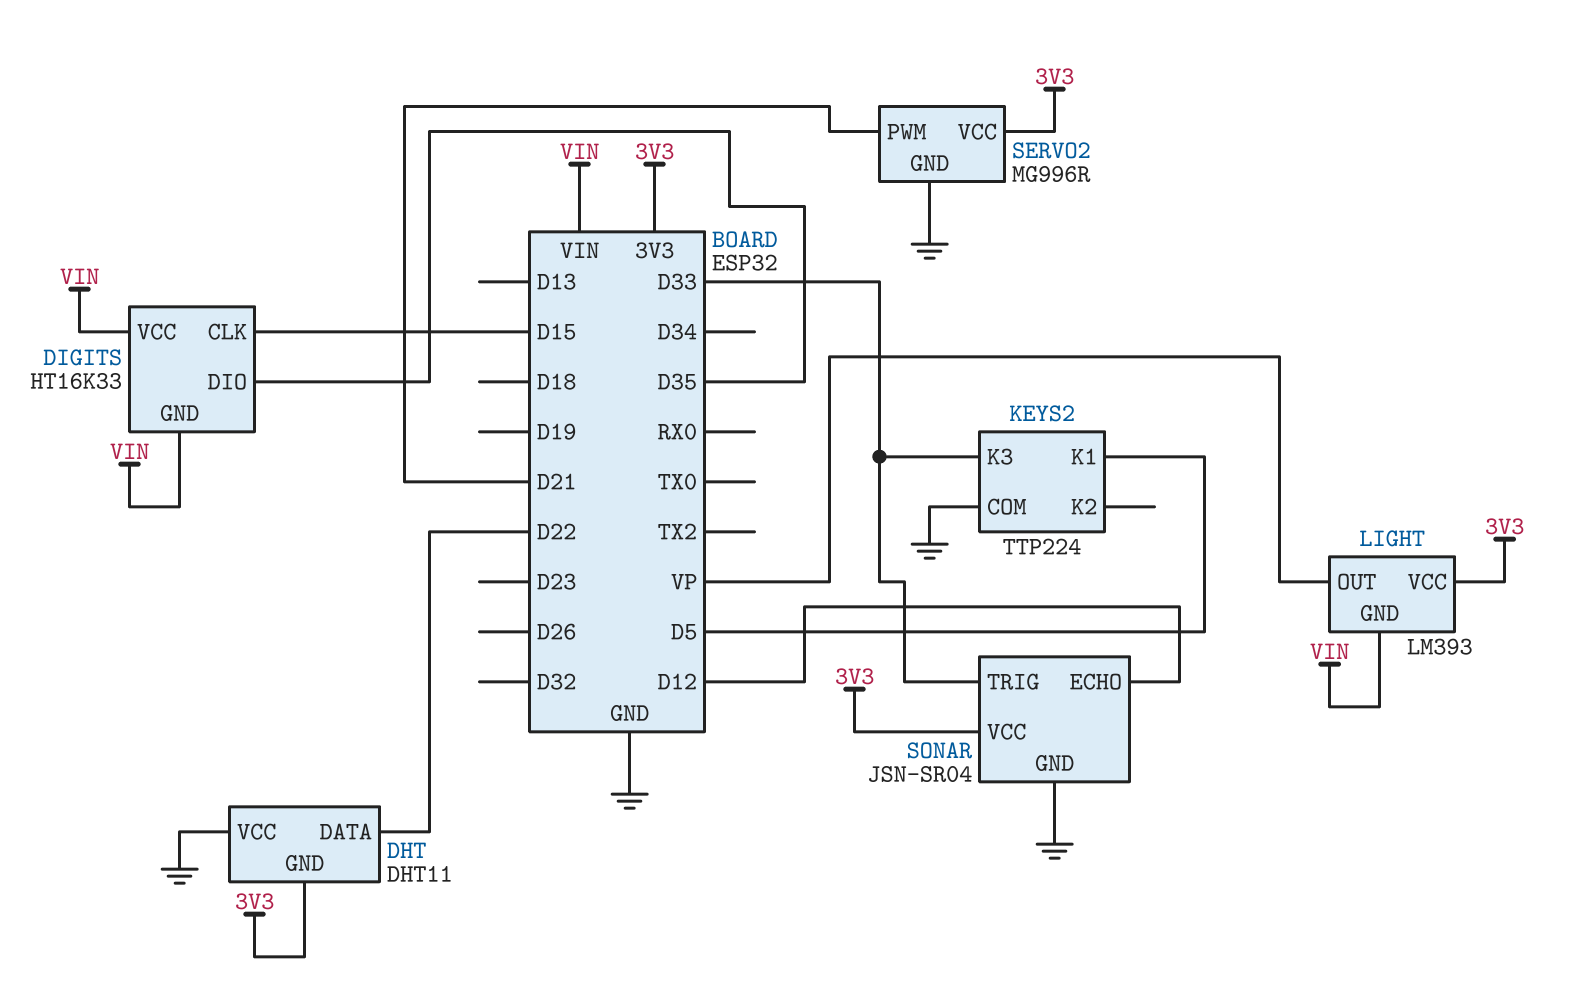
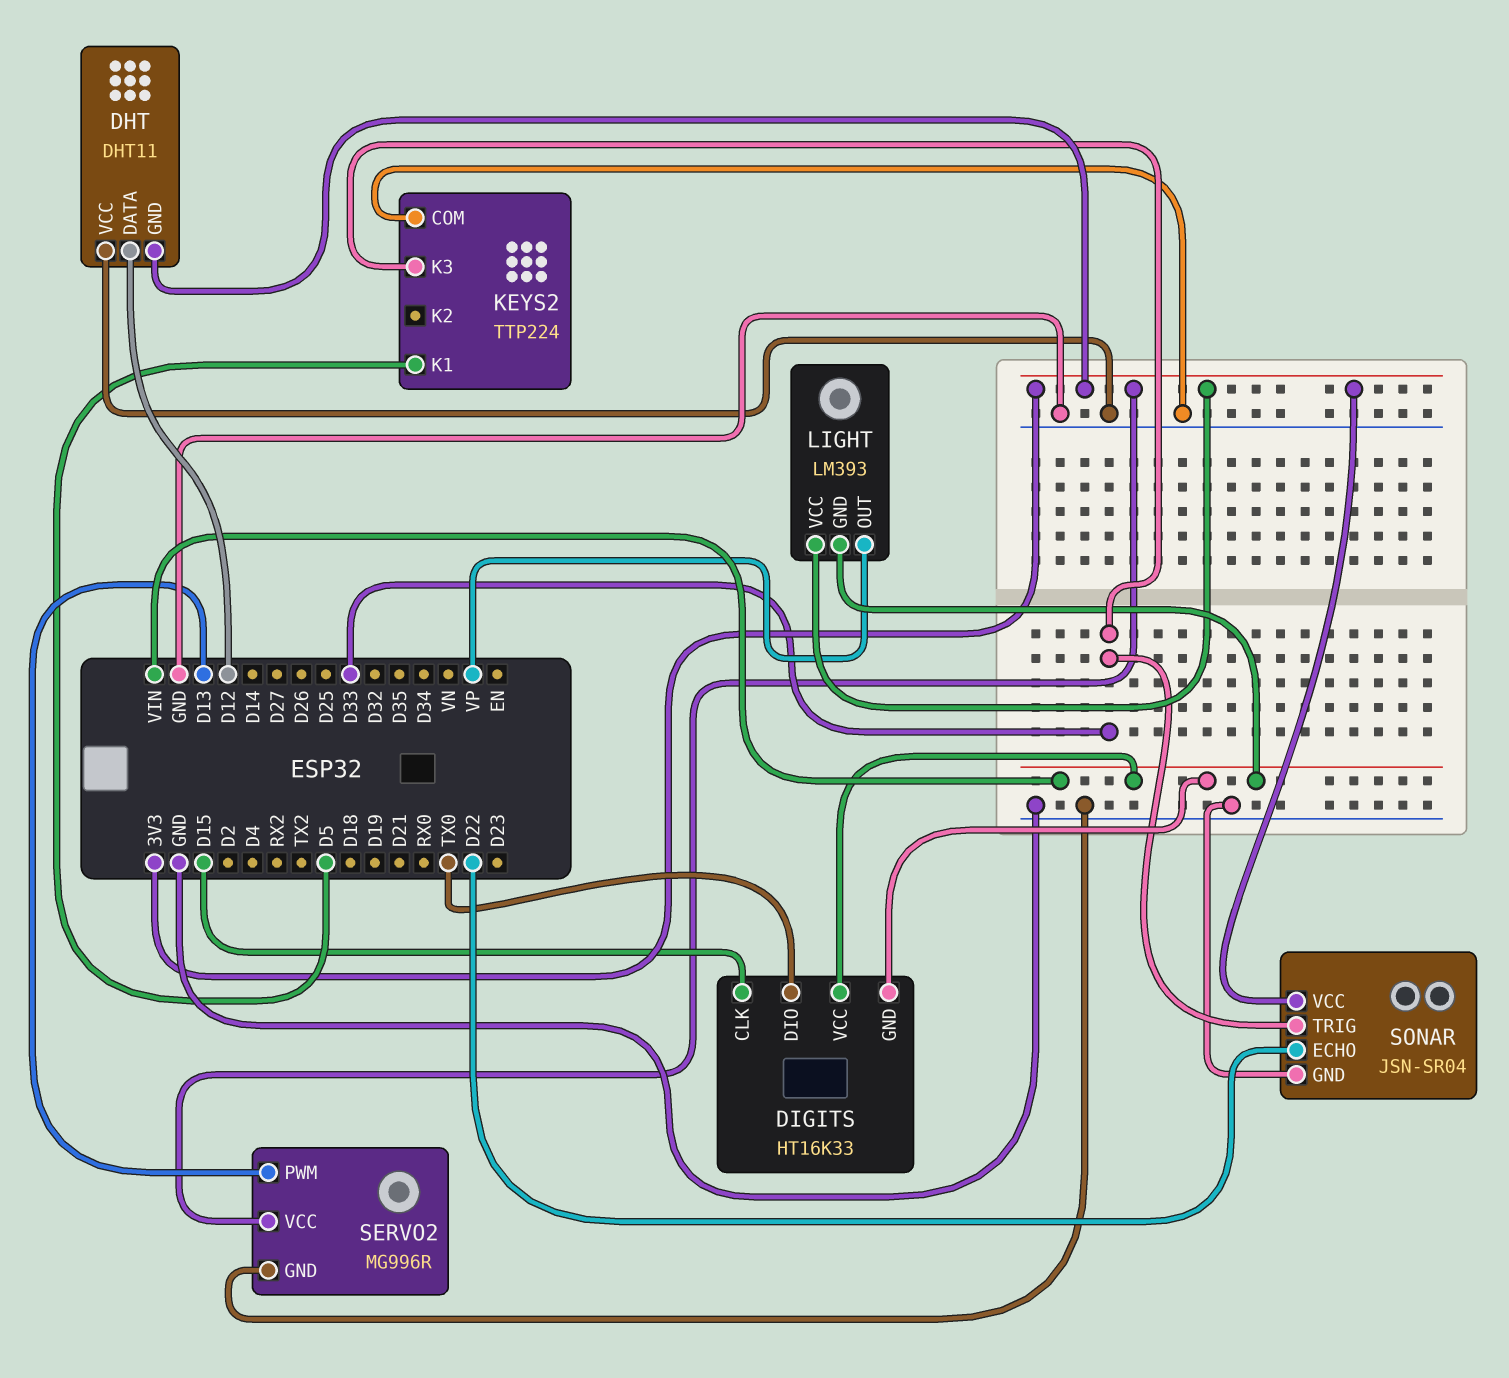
DHT pin DATA: D22 -> D12
DIGITS pin DIO: D35 -> TX0
SERVO2 pin PWM: D21 -> D13
SONAR pin ECHO: D12 -> D22

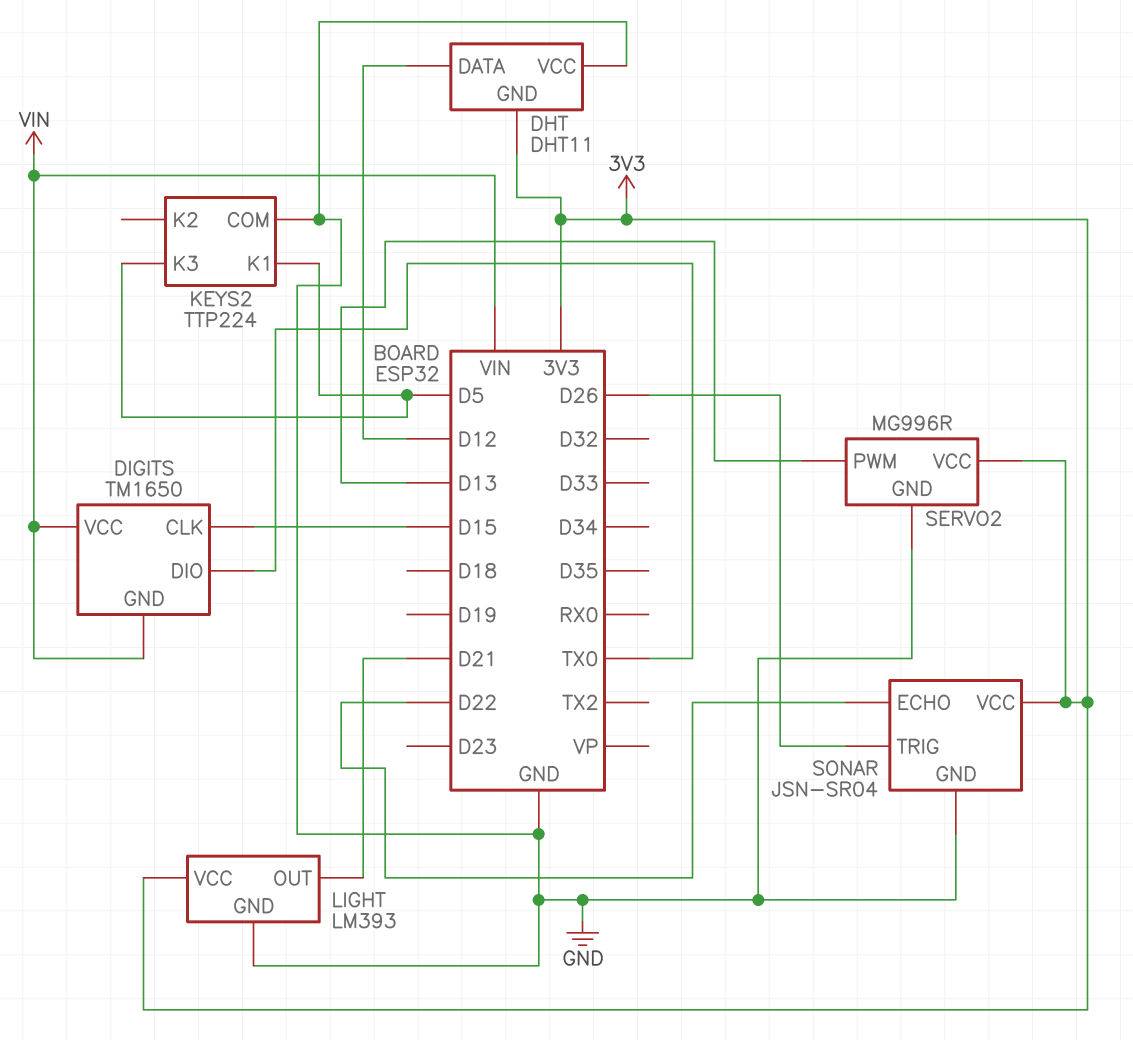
DIGITS: HT16K33 -> TM1650
KEYS2 pin K3: D33 -> D5
LIGHT pin GND: VIN -> GND
LIGHT pin OUT: VP -> D21
SONAR pin TRIG: D33 -> D26

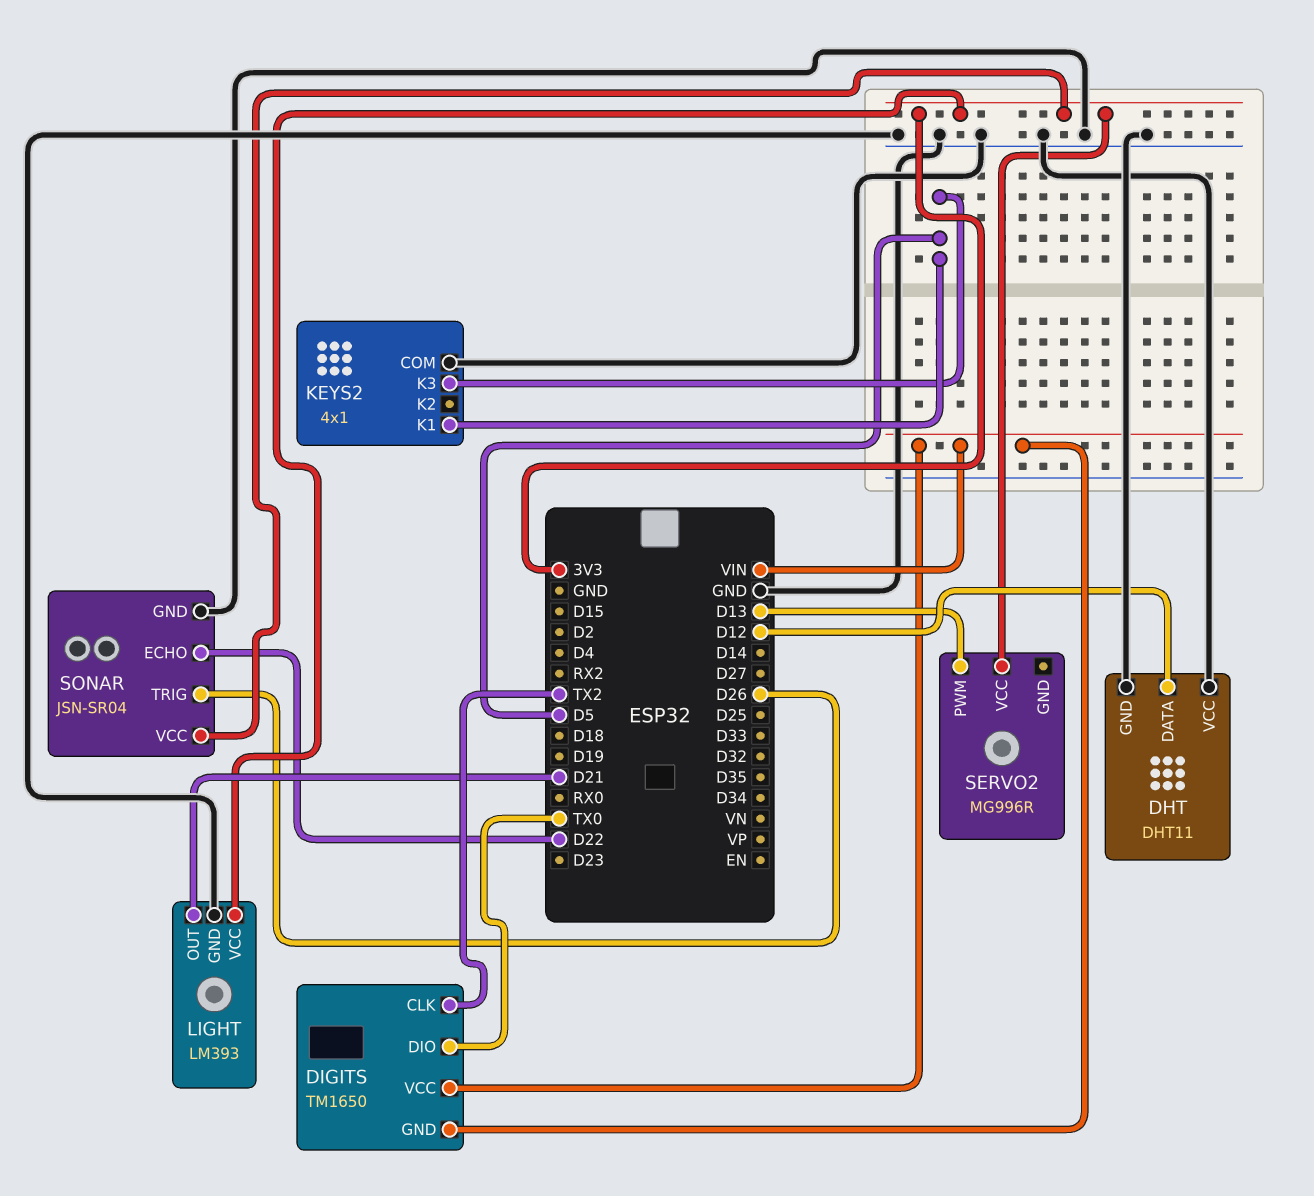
DHT pin GND: 3V3 -> GND
DIGITS pin CLK: D15 -> TX2
KEYS2: TTP224 -> 4x1
SERVO2 pin GND: GND -> none

